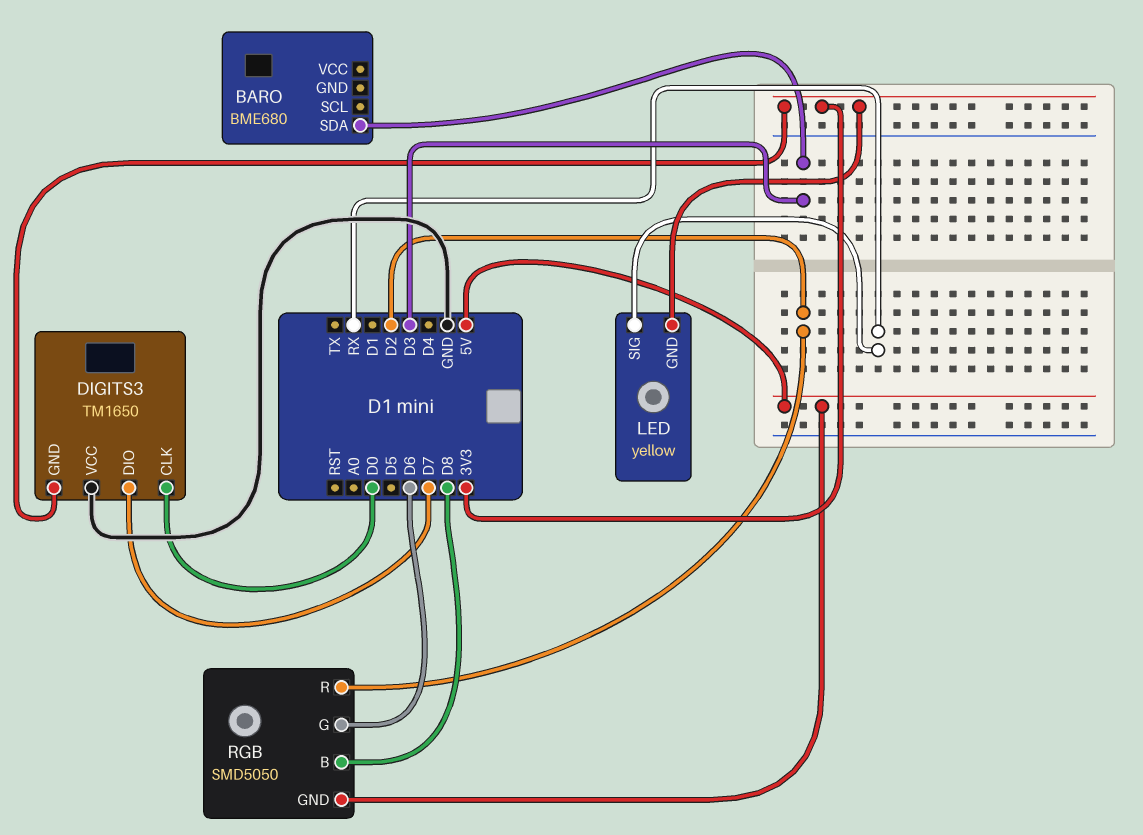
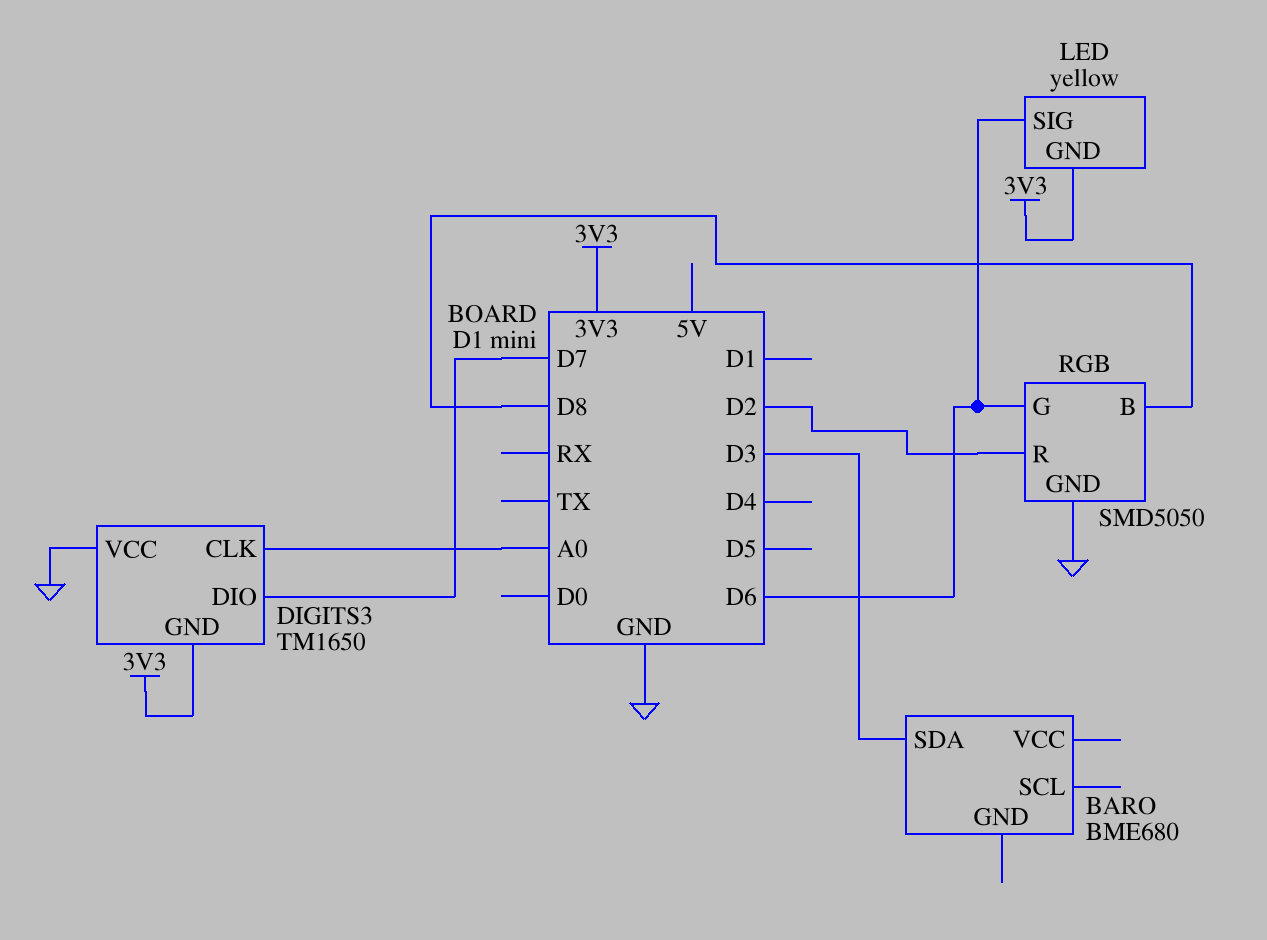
DIGITS3 pin CLK: D0 -> A0
LED pin SIG: RX -> D6
RGB pin GND: 5V -> GND

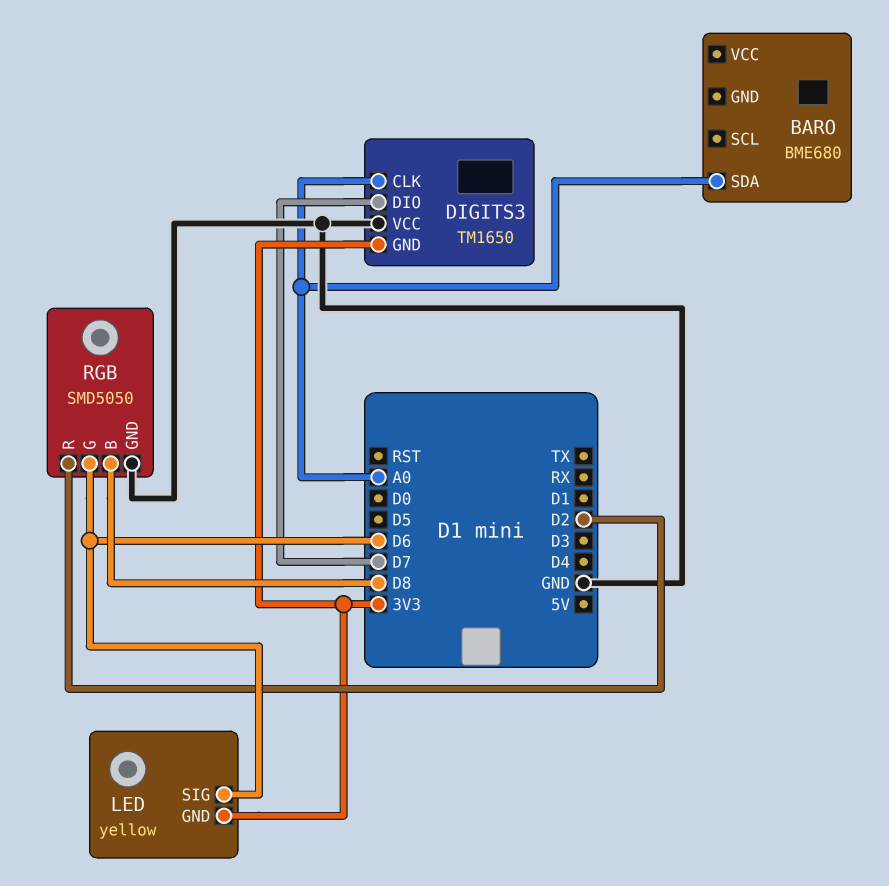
BARO pin SDA: D3 -> A0

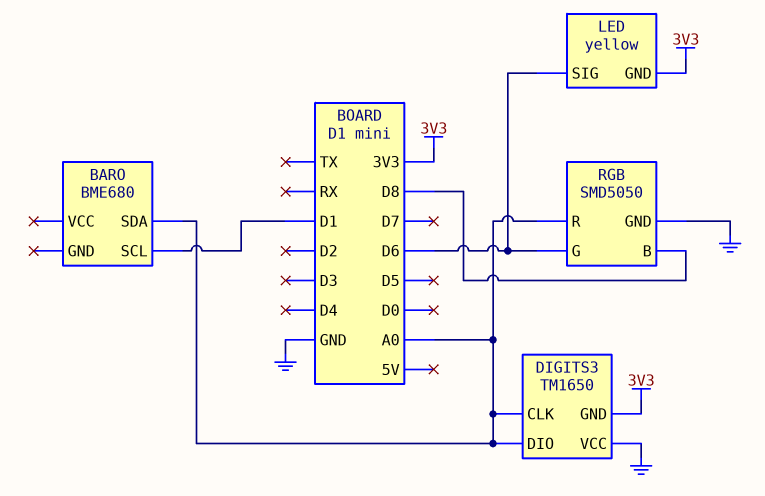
BARO pin SCL: none -> D1
DIGITS3 pin DIO: D7 -> A0
RGB pin R: D2 -> A0

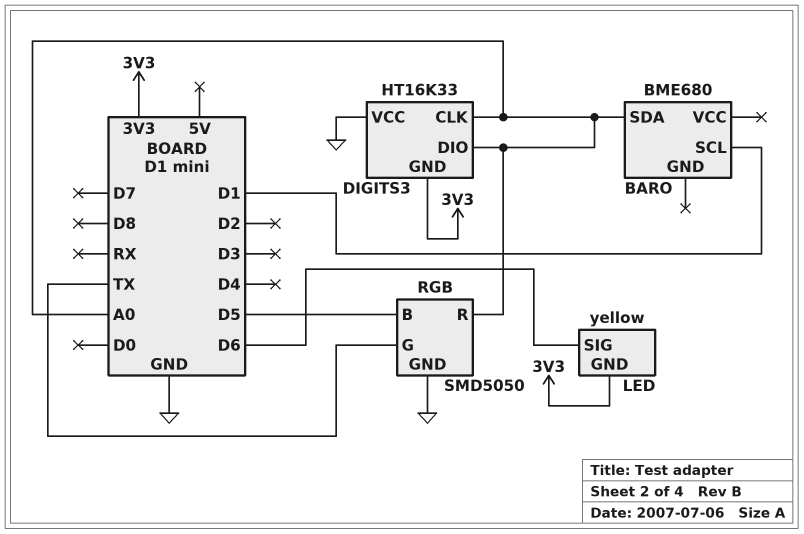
DIGITS3: TM1650 -> HT16K33
RGB pin B: D8 -> D5
RGB pin G: D6 -> TX

